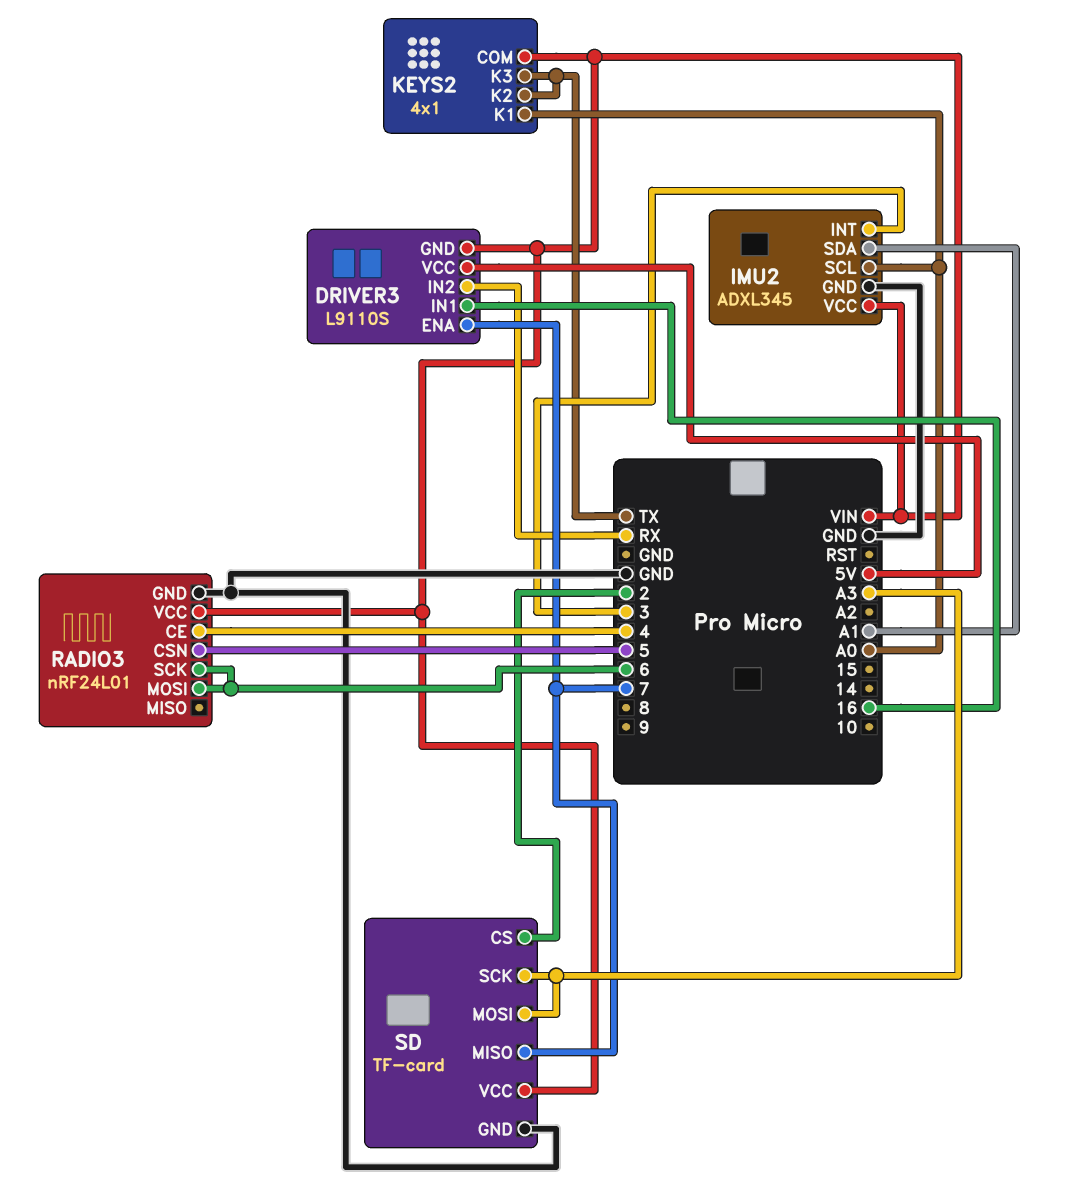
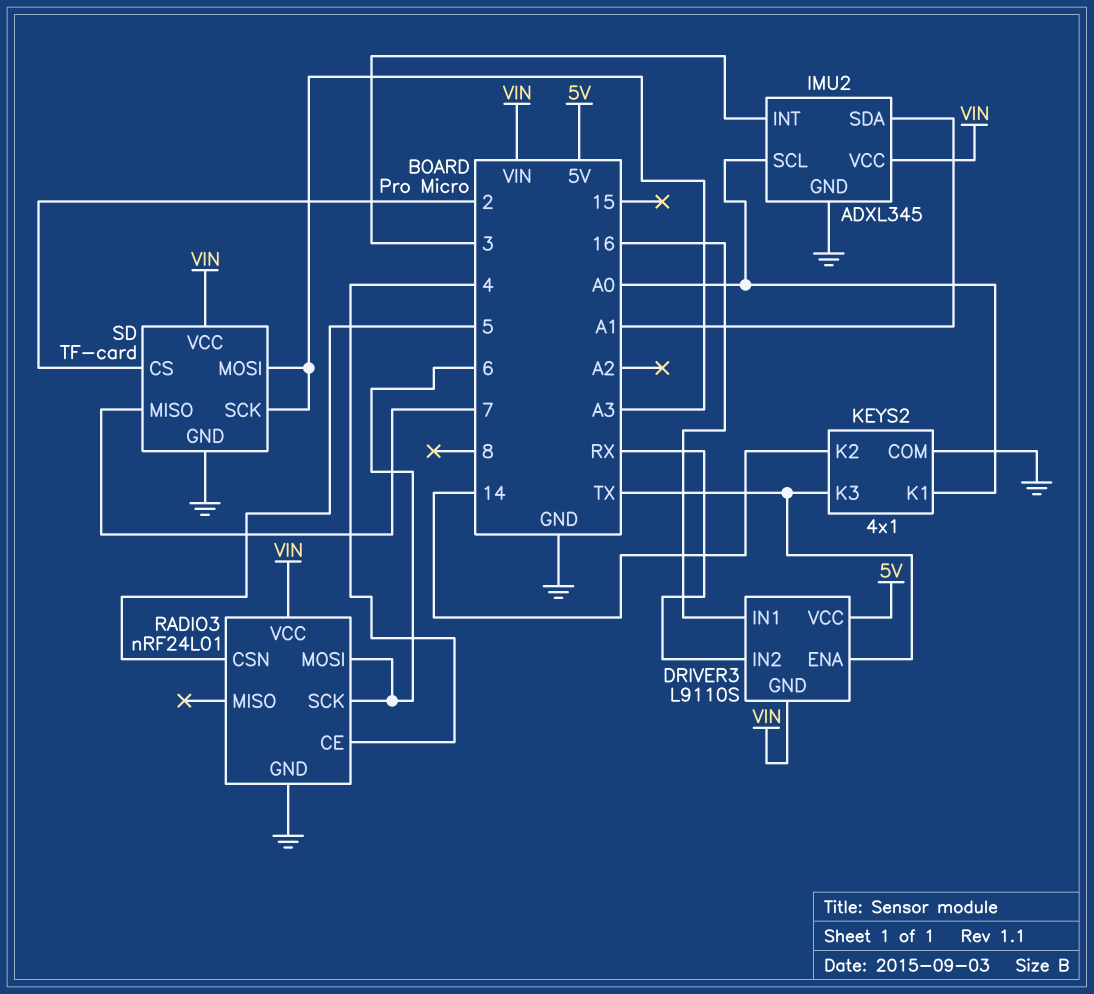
DRIVER3 pin ENA: 7 -> TX
KEYS2 pin COM: VIN -> GND
KEYS2 pin K2: TX -> 14

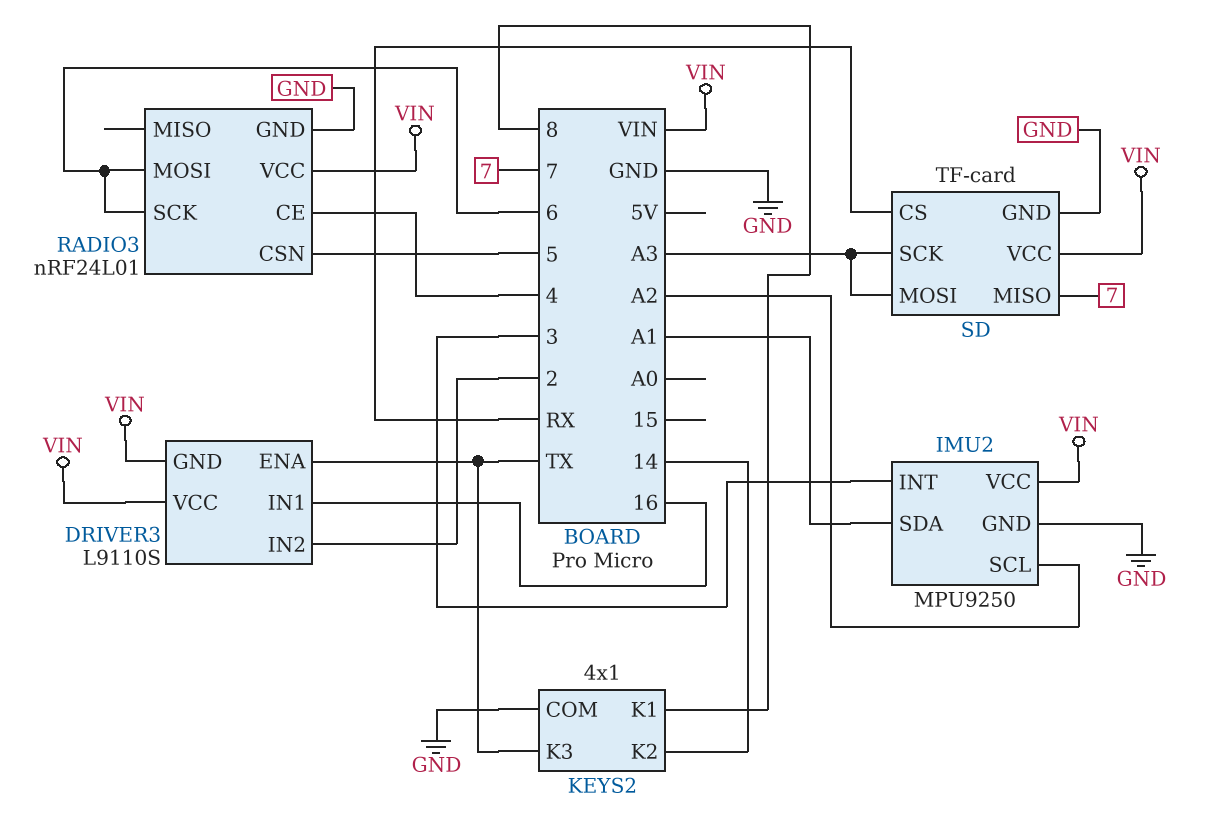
DRIVER3 pin IN2: RX -> 2
DRIVER3 pin VCC: 5V -> VIN
IMU2: ADXL345 -> MPU9250
IMU2 pin SCL: A0 -> A2
KEYS2 pin K1: A0 -> 8
SD pin CS: 2 -> RX

